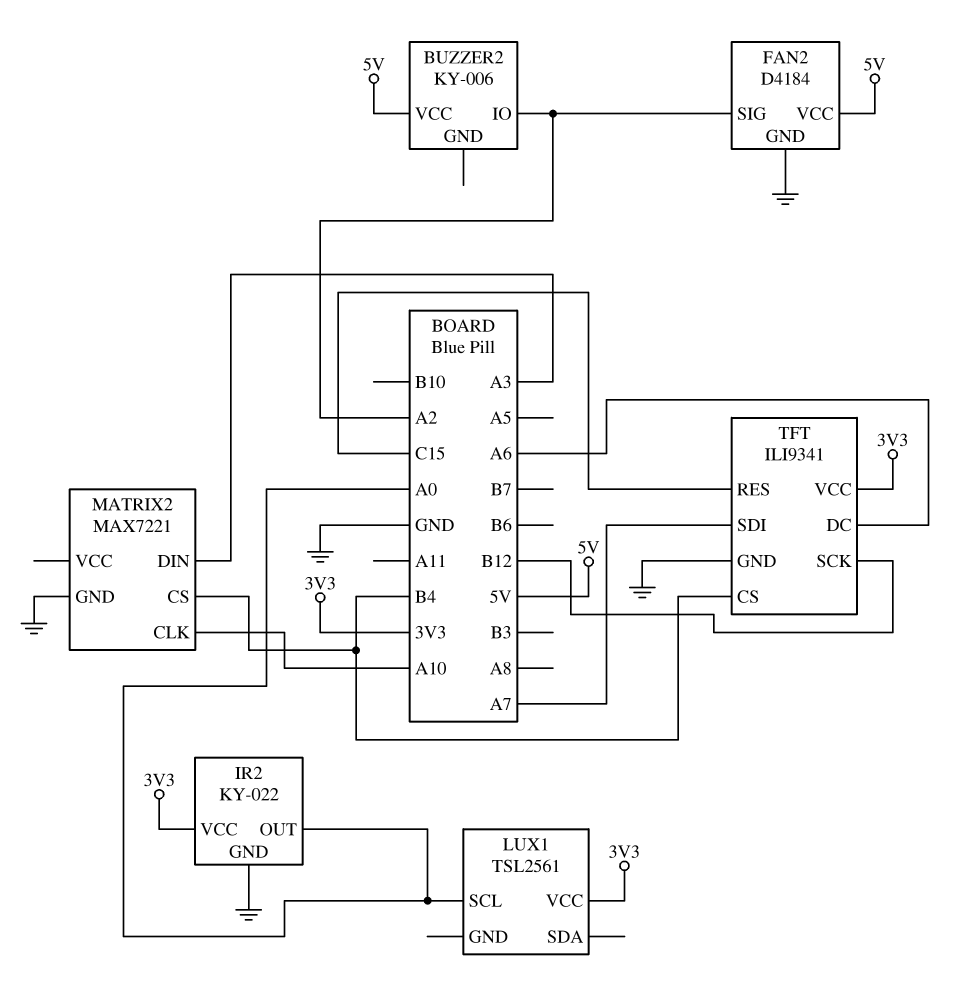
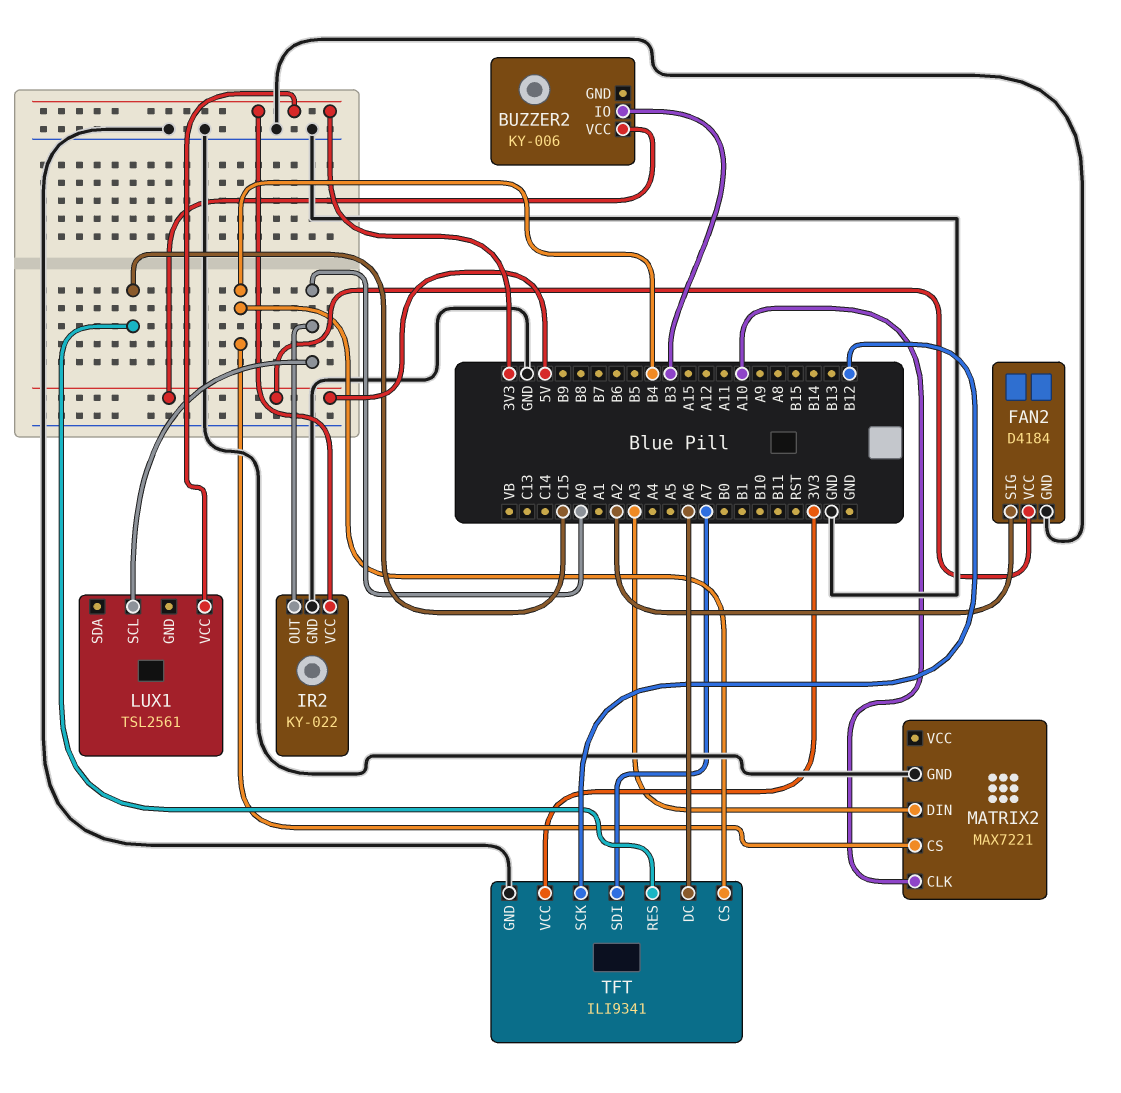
BUZZER2 pin IO: A2 -> B3

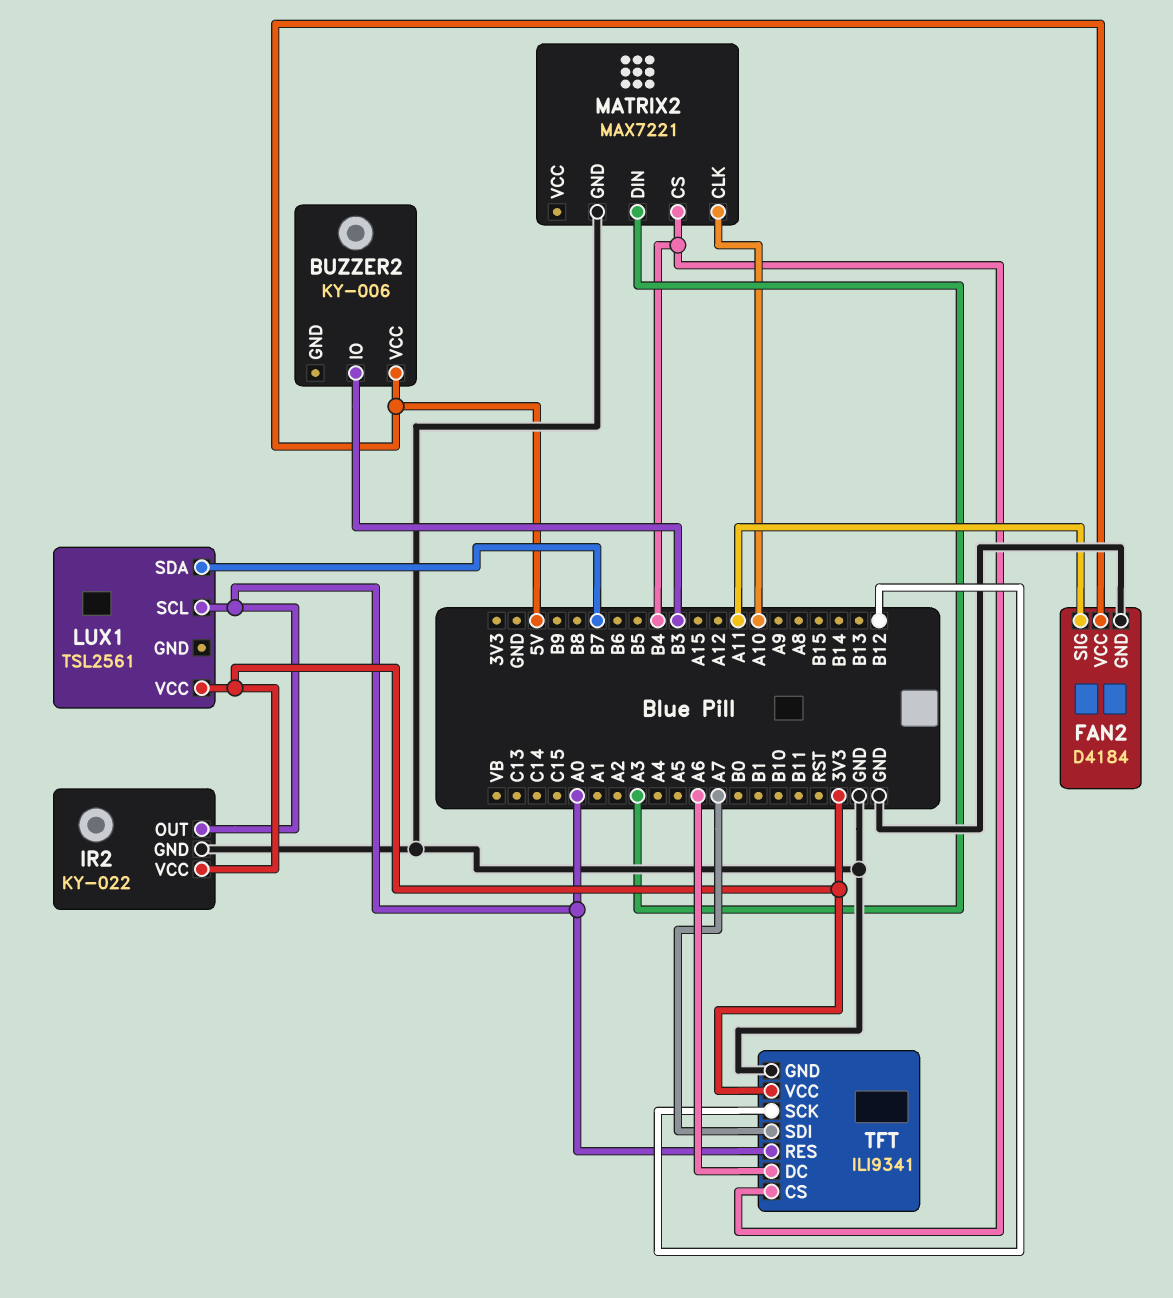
FAN2 pin SIG: A2 -> A11
LUX1 pin SDA: none -> B7
TFT pin RES: C15 -> A0

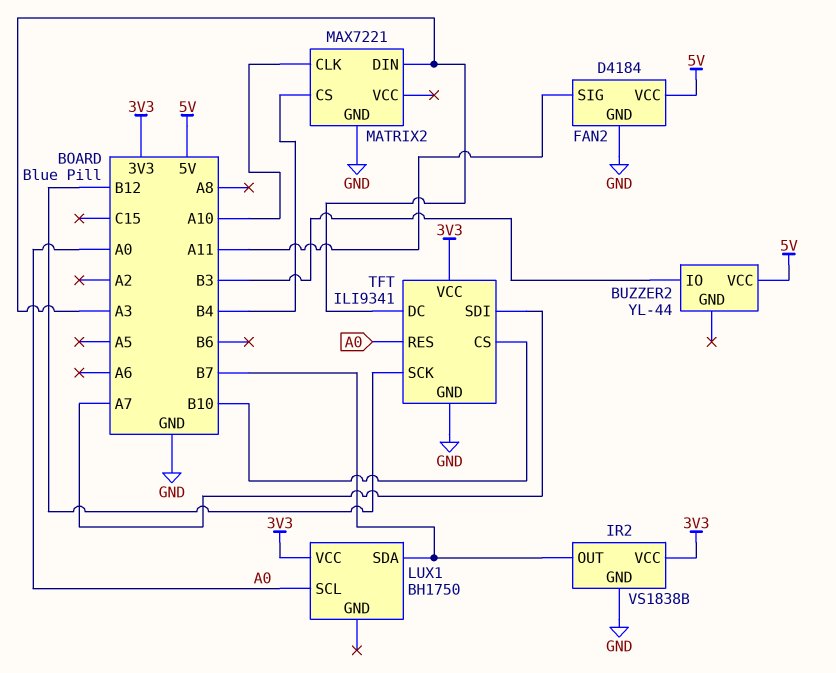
BUZZER2: KY-006 -> YL-44
IR2: KY-022 -> VS1838B
IR2 pin OUT: A0 -> B7
LUX1: TSL2561 -> BH1750
TFT pin CS: B4 -> B10
TFT pin DC: A6 -> A3

